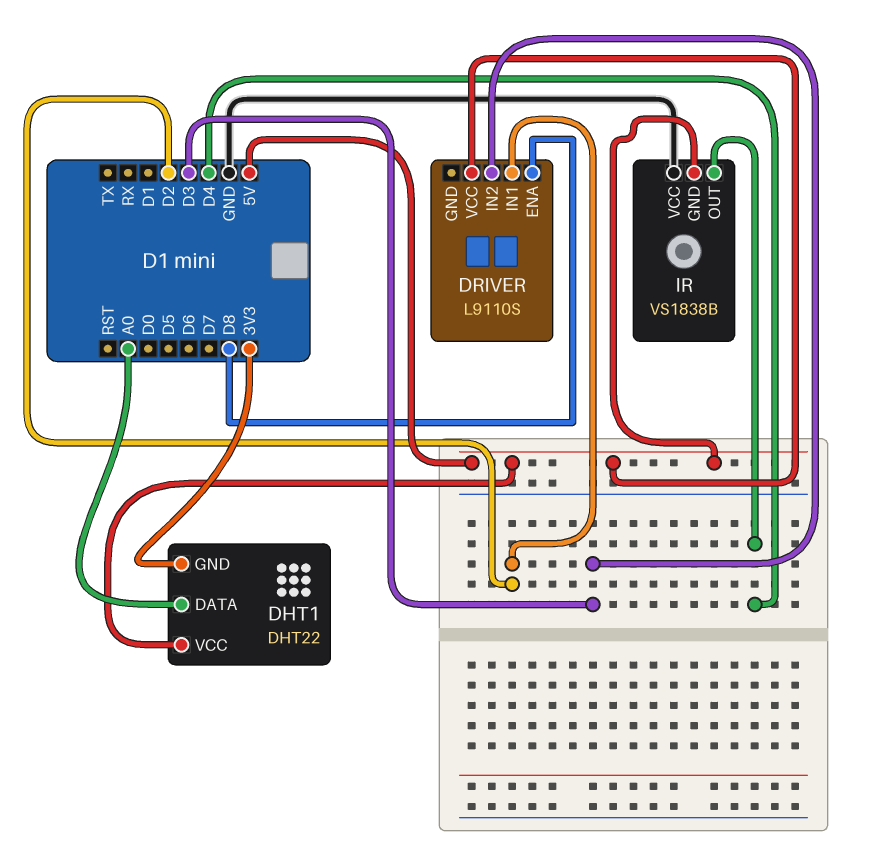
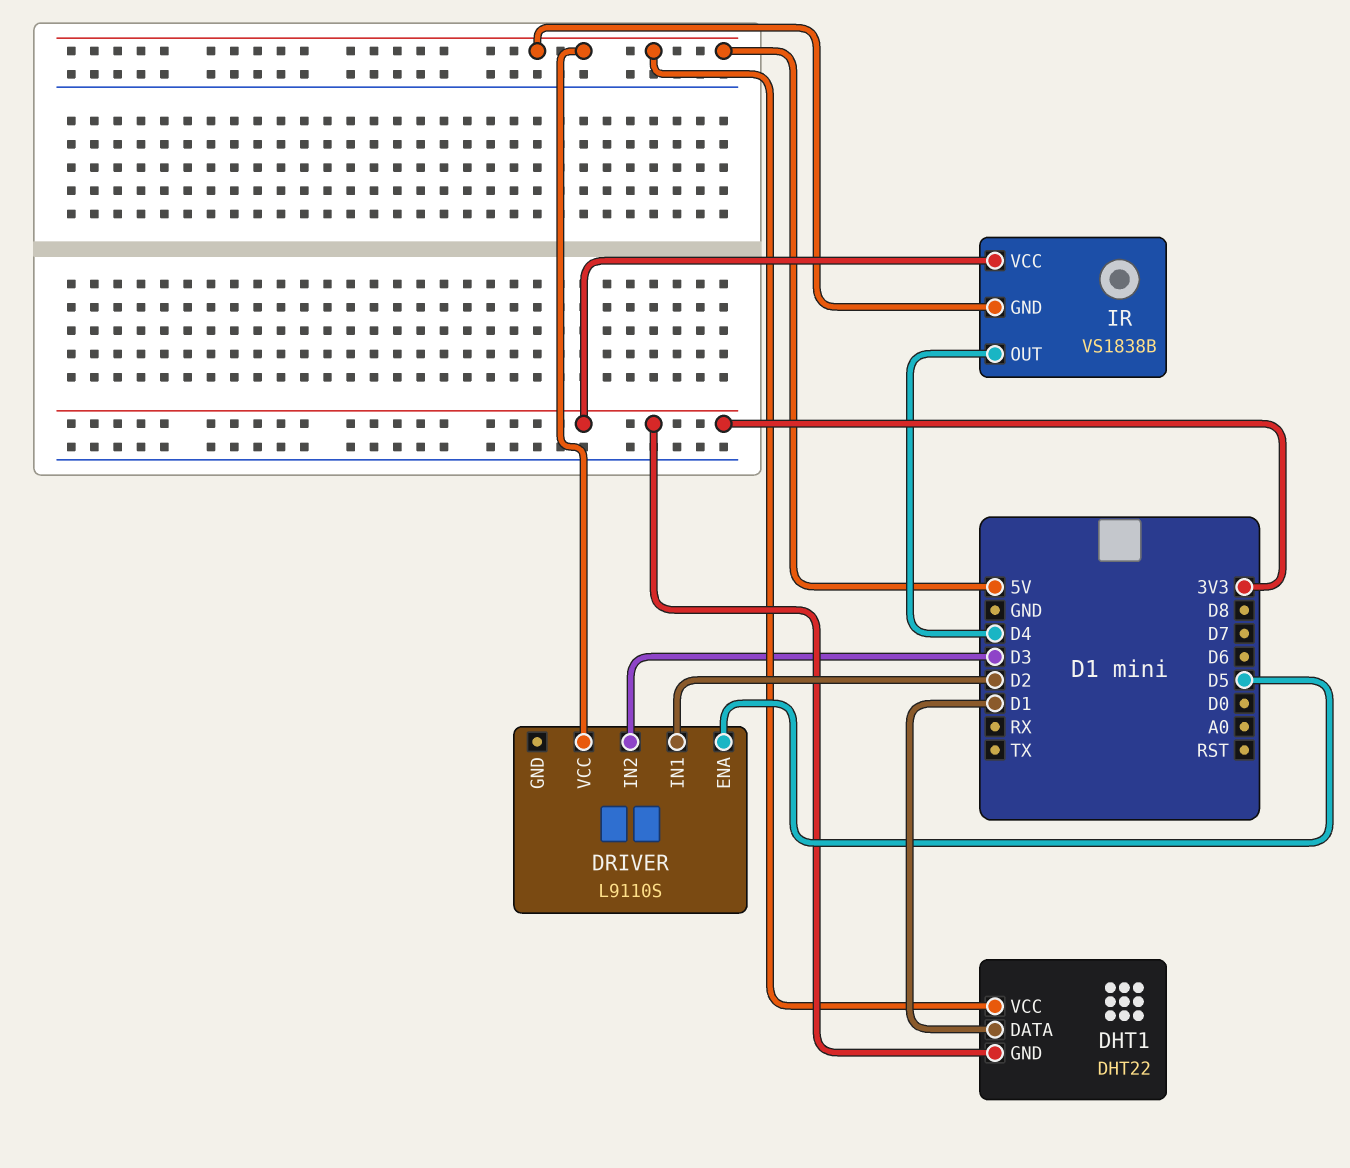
DHT1 pin DATA: A0 -> D1
DRIVER pin ENA: D8 -> D5
IR pin VCC: GND -> 3V3

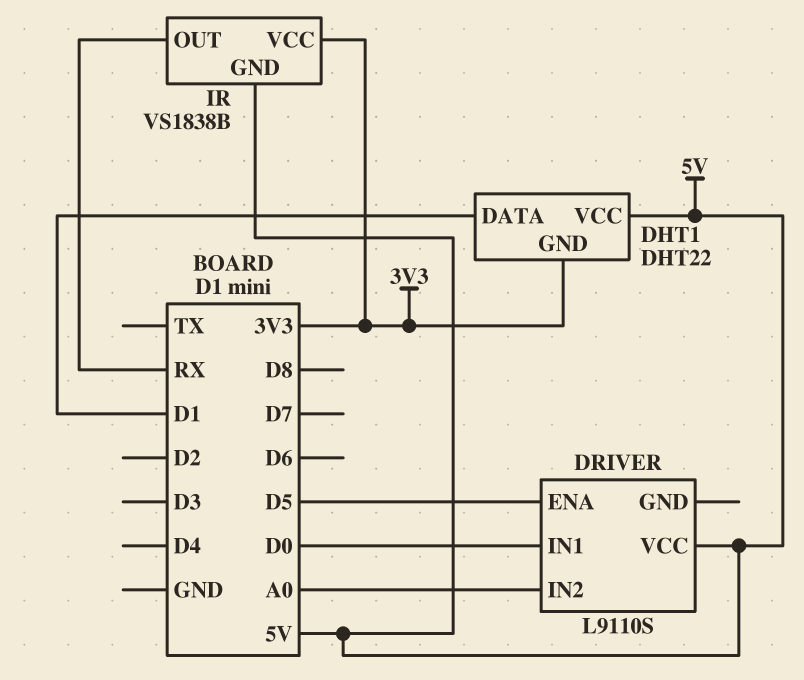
DRIVER pin IN1: D2 -> D0
DRIVER pin IN2: D3 -> A0
IR pin OUT: D4 -> RX

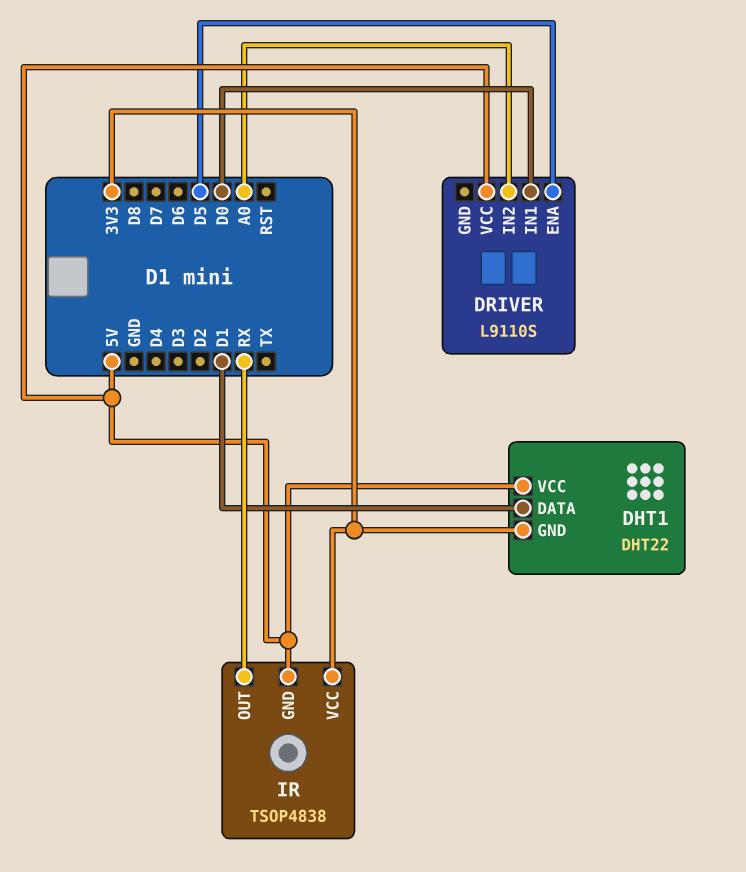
IR: VS1838B -> TSOP4838

